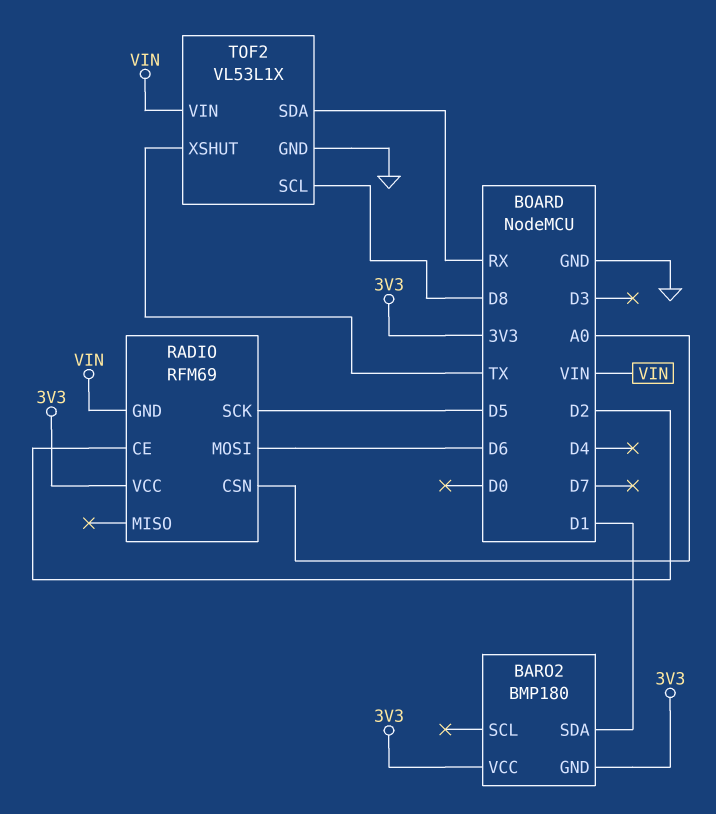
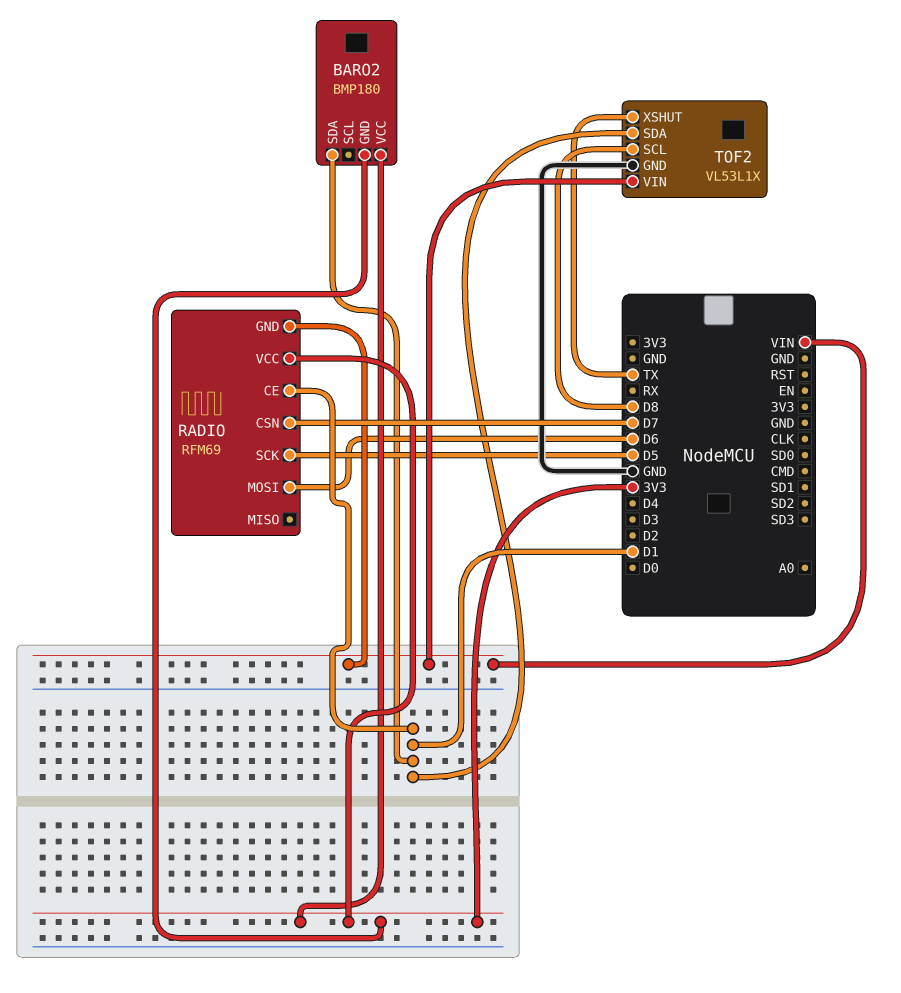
RADIO pin CE: D2 -> D1
RADIO pin CSN: A0 -> D7
TOF2 pin SDA: RX -> D1

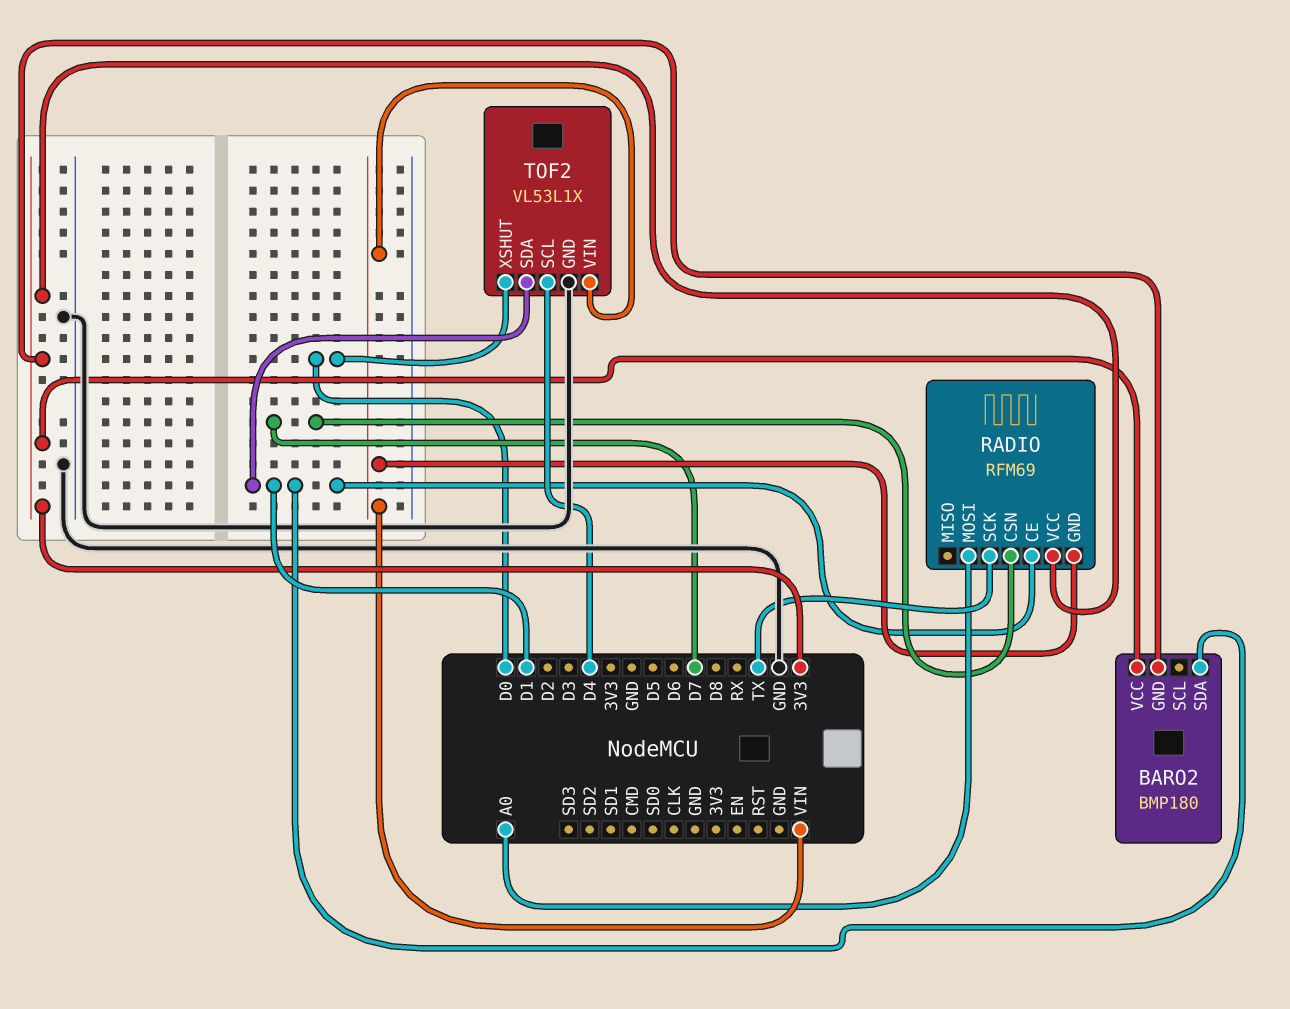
RADIO pin MOSI: D6 -> A0
RADIO pin SCK: D5 -> TX
TOF2 pin SCL: D8 -> D4
TOF2 pin XSHUT: TX -> D0

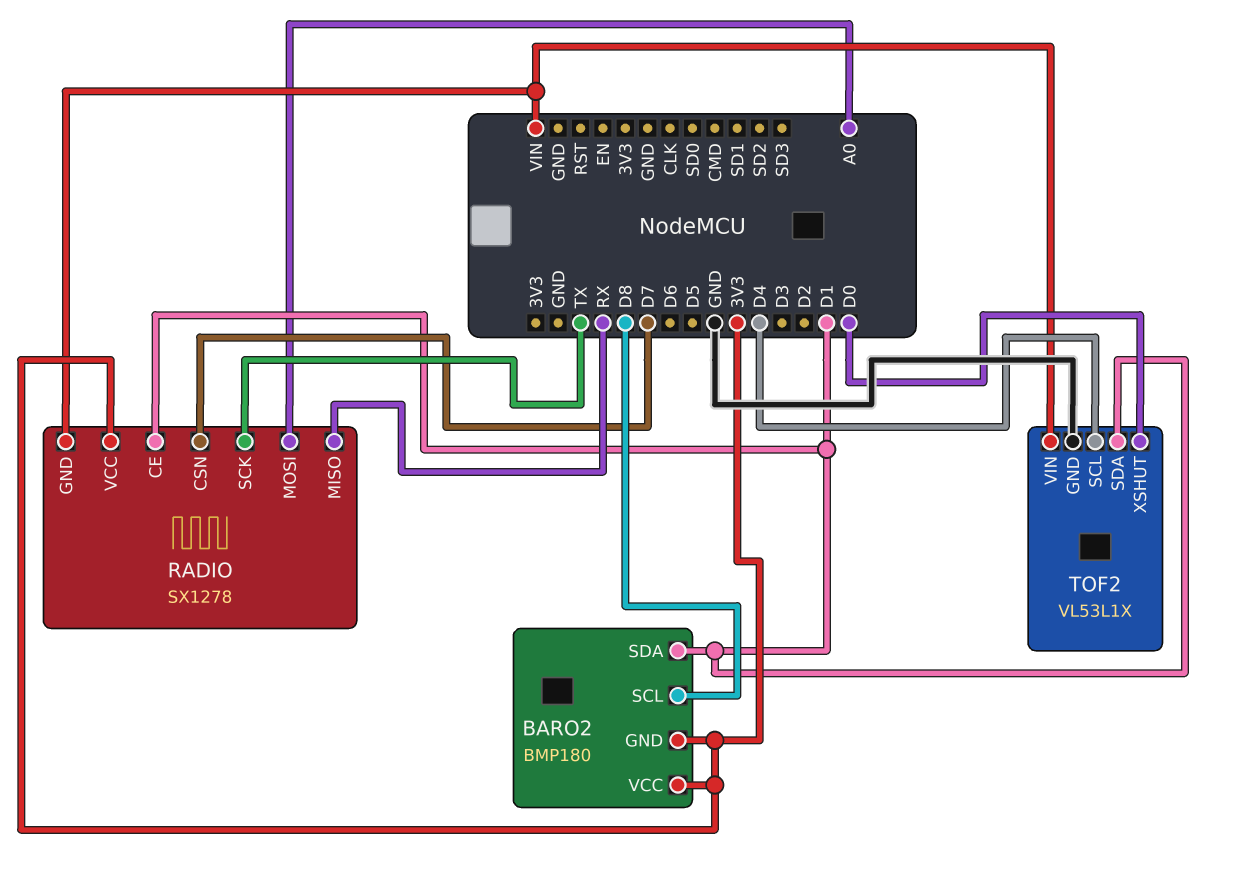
BARO2 pin SCL: none -> D8
RADIO: RFM69 -> SX1278
RADIO pin MISO: none -> RX

